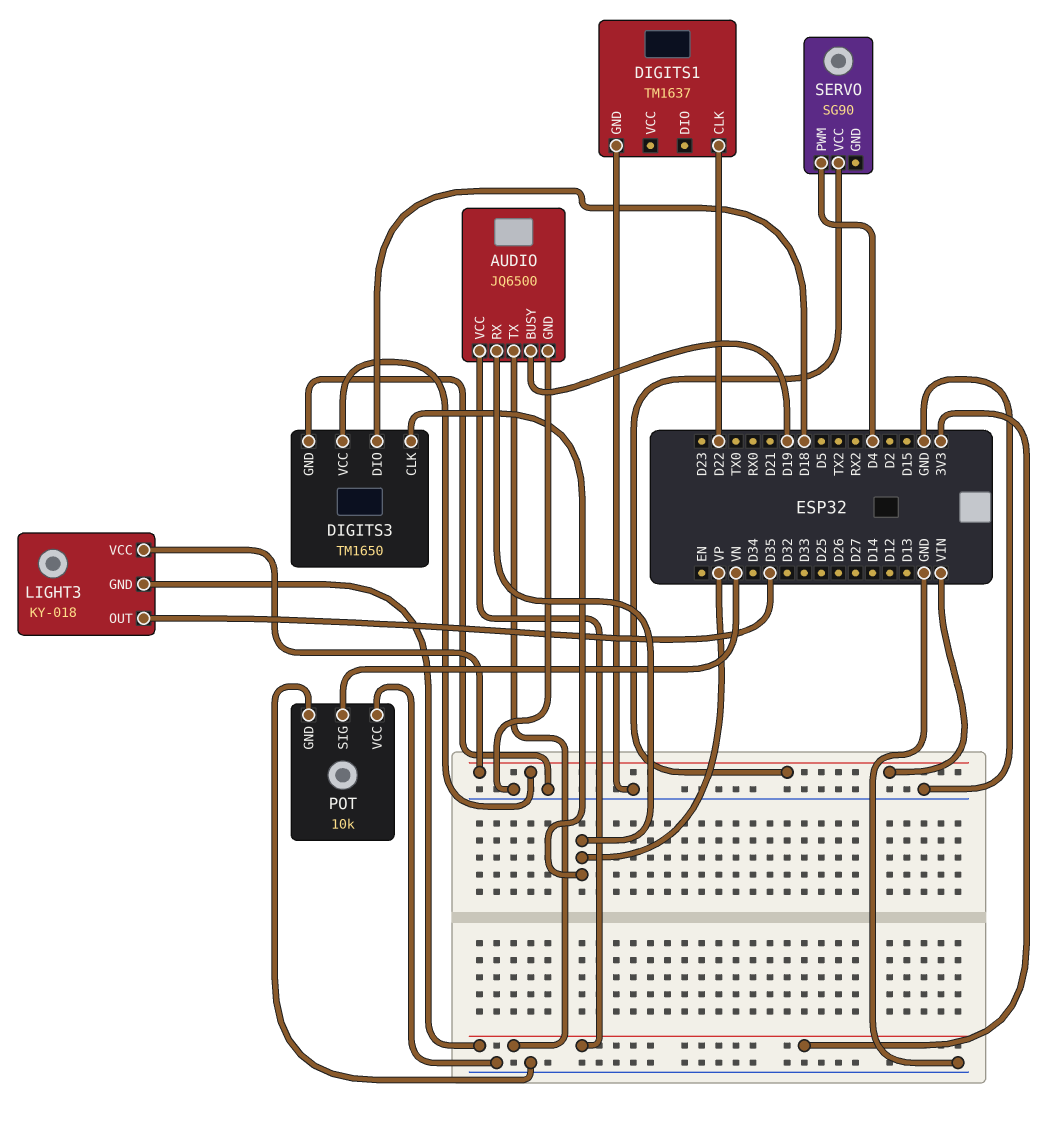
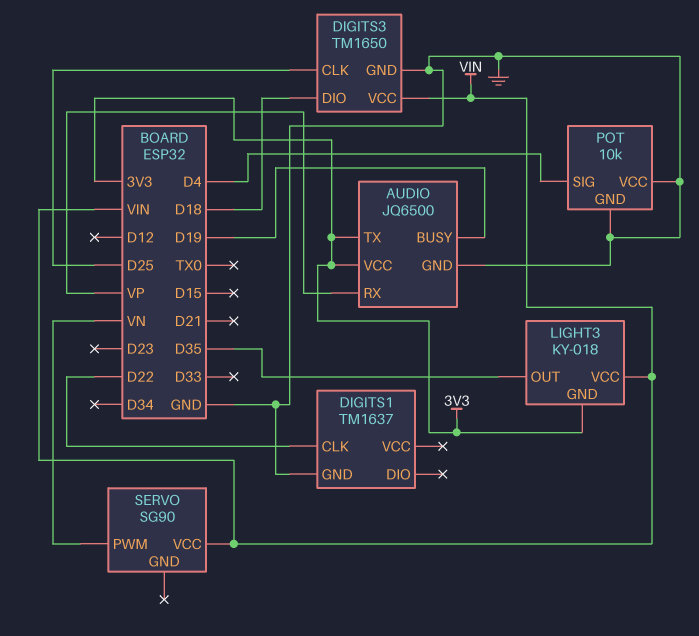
DIGITS3 pin CLK: VP -> D25
POT pin SIG: VN -> D4
SERVO pin PWM: D4 -> VN

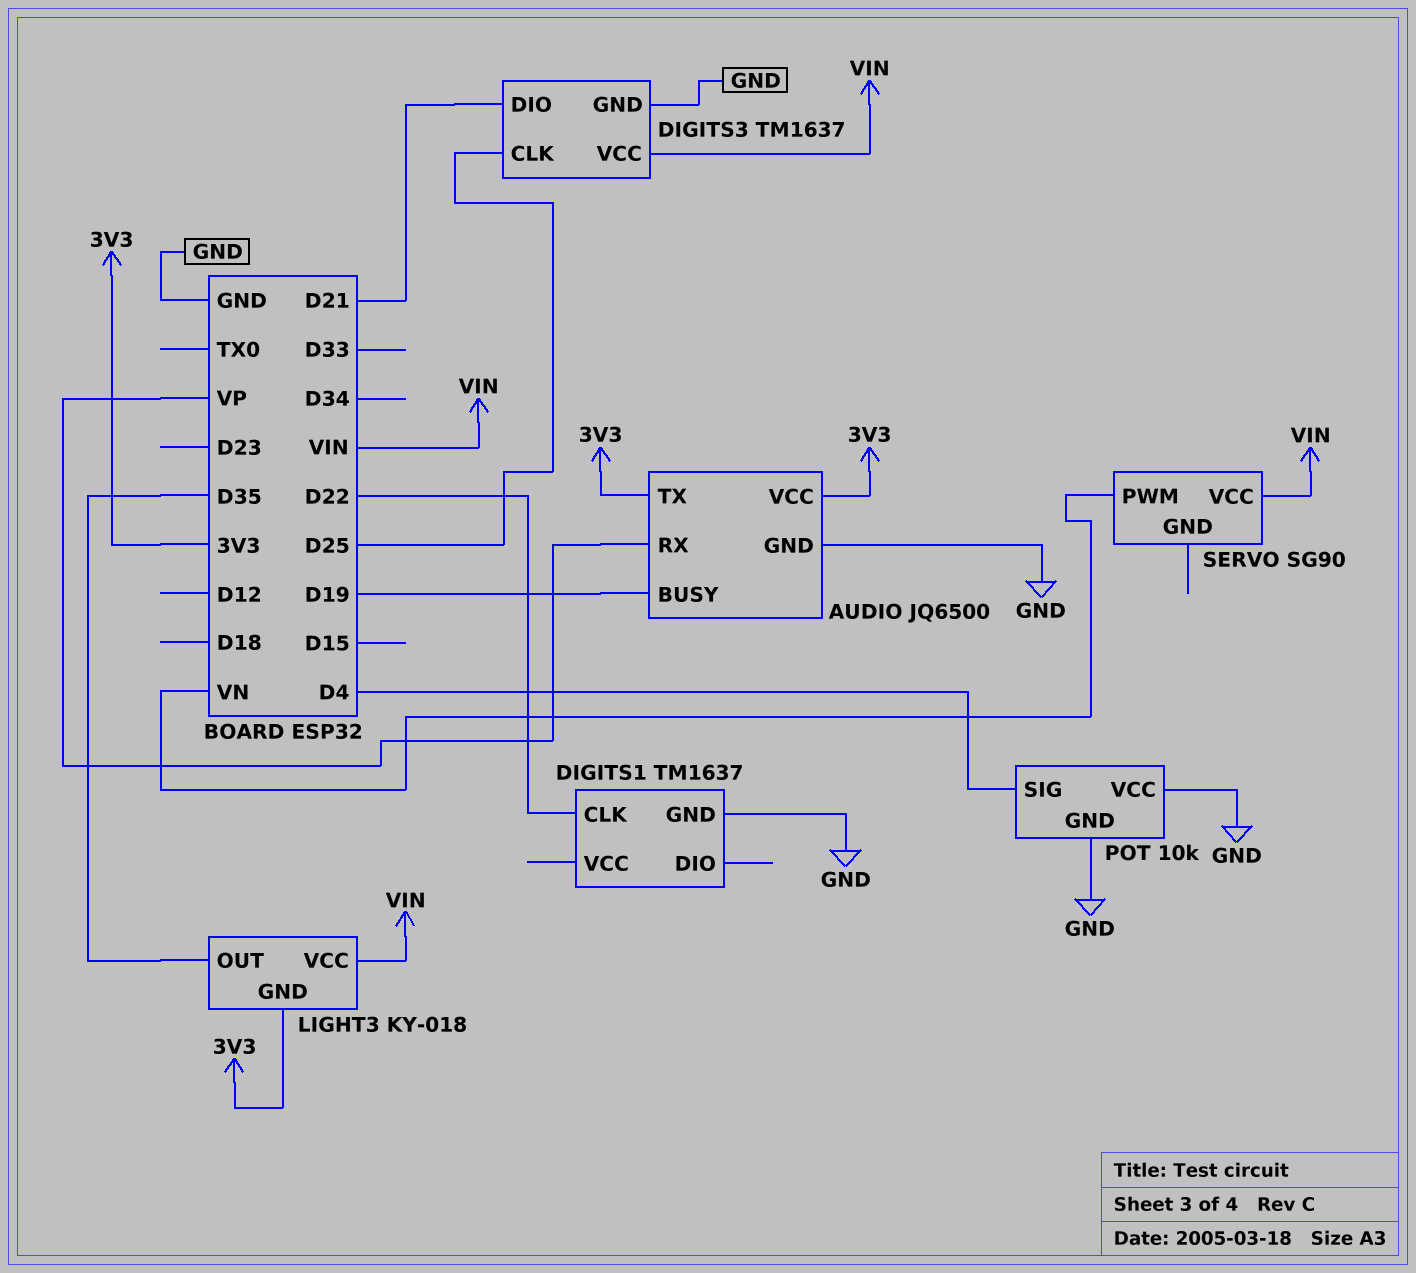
DIGITS3: TM1650 -> TM1637
DIGITS3 pin DIO: D18 -> D21

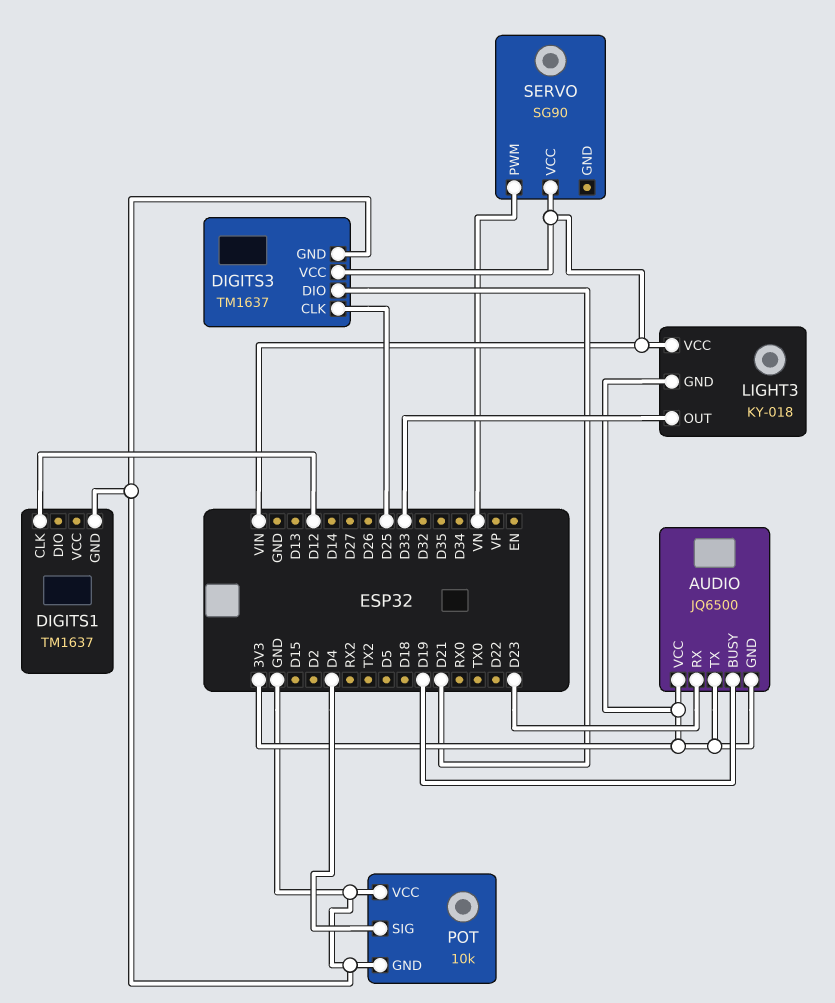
AUDIO pin GND: GND -> 3V3
AUDIO pin RX: VP -> D23
DIGITS1 pin CLK: D22 -> D12
LIGHT3 pin OUT: D35 -> D33

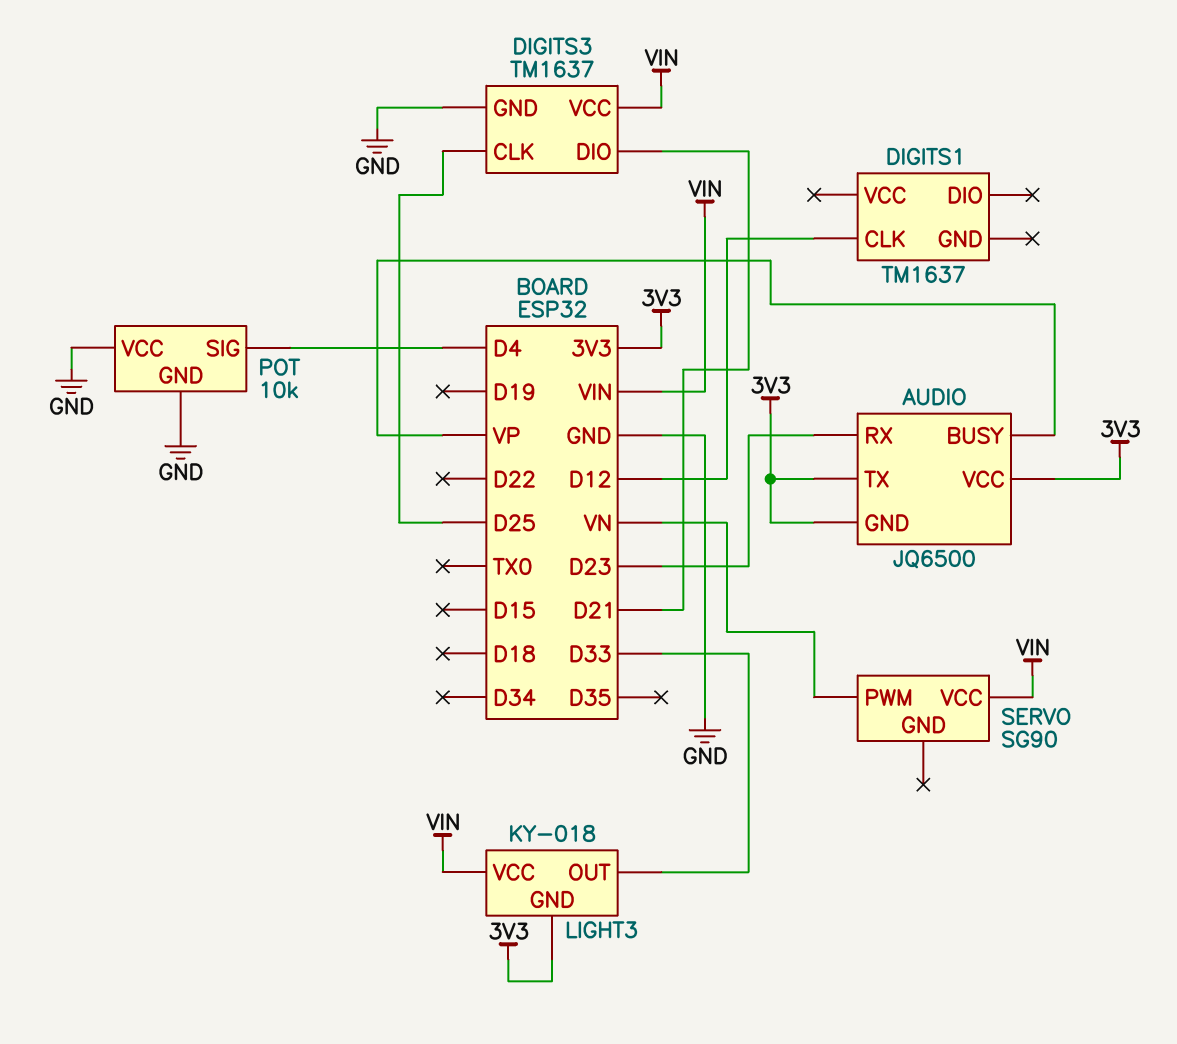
AUDIO pin BUSY: D19 -> VP
DIGITS1 pin GND: GND -> none

